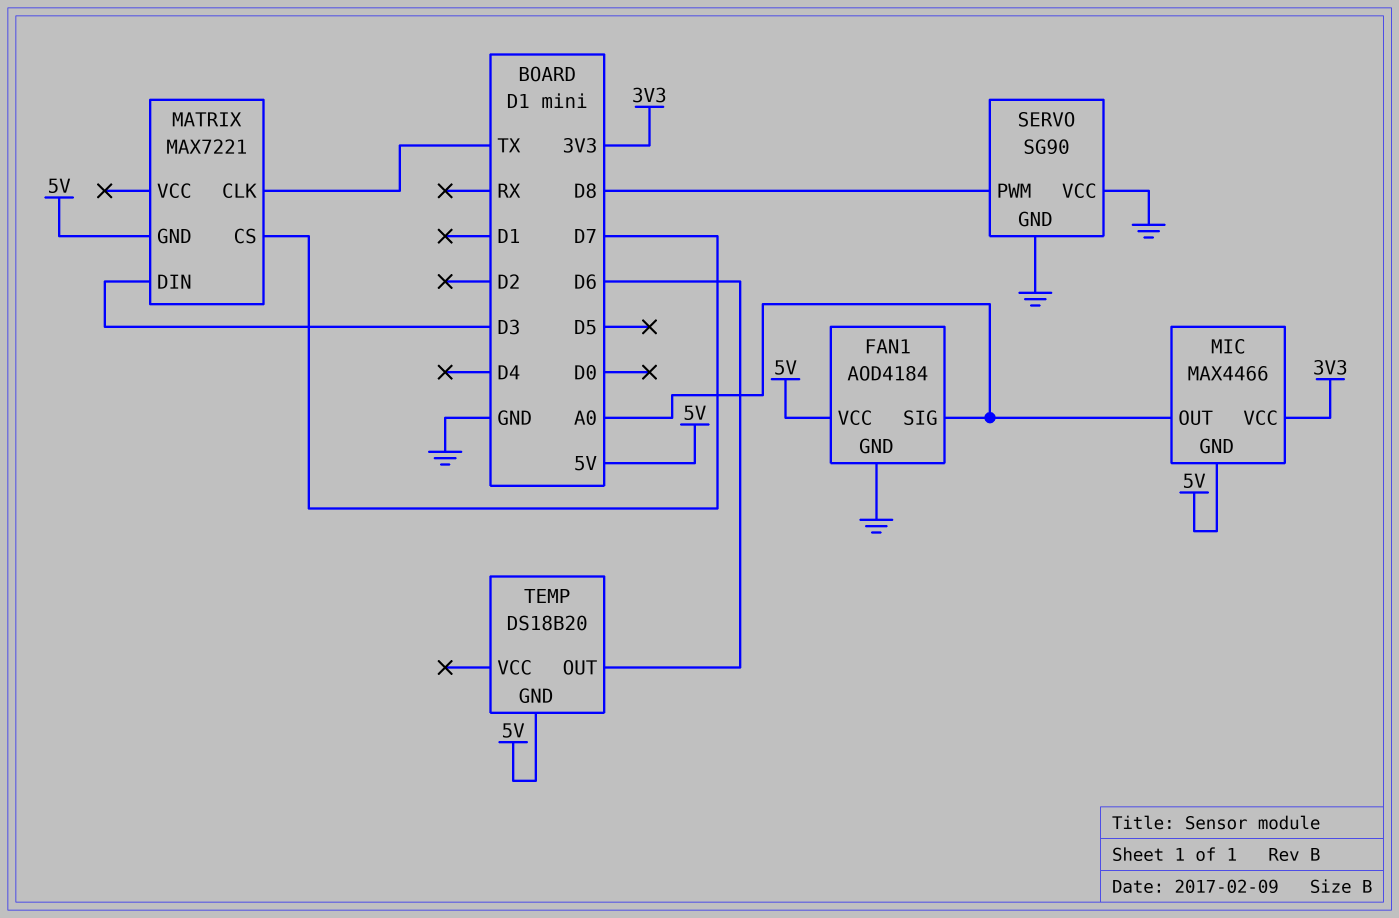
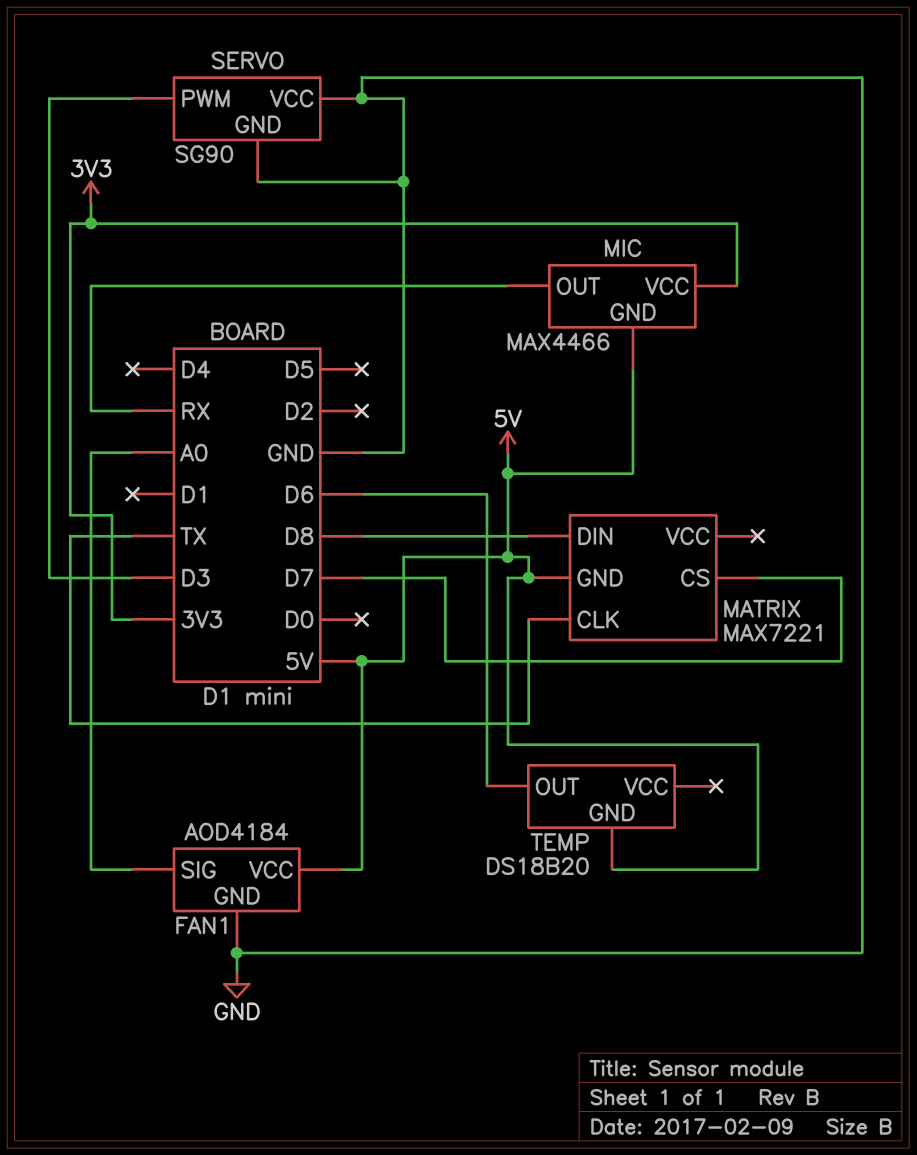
MATRIX pin DIN: D3 -> D8
MIC pin OUT: A0 -> RX
SERVO pin PWM: D8 -> D3

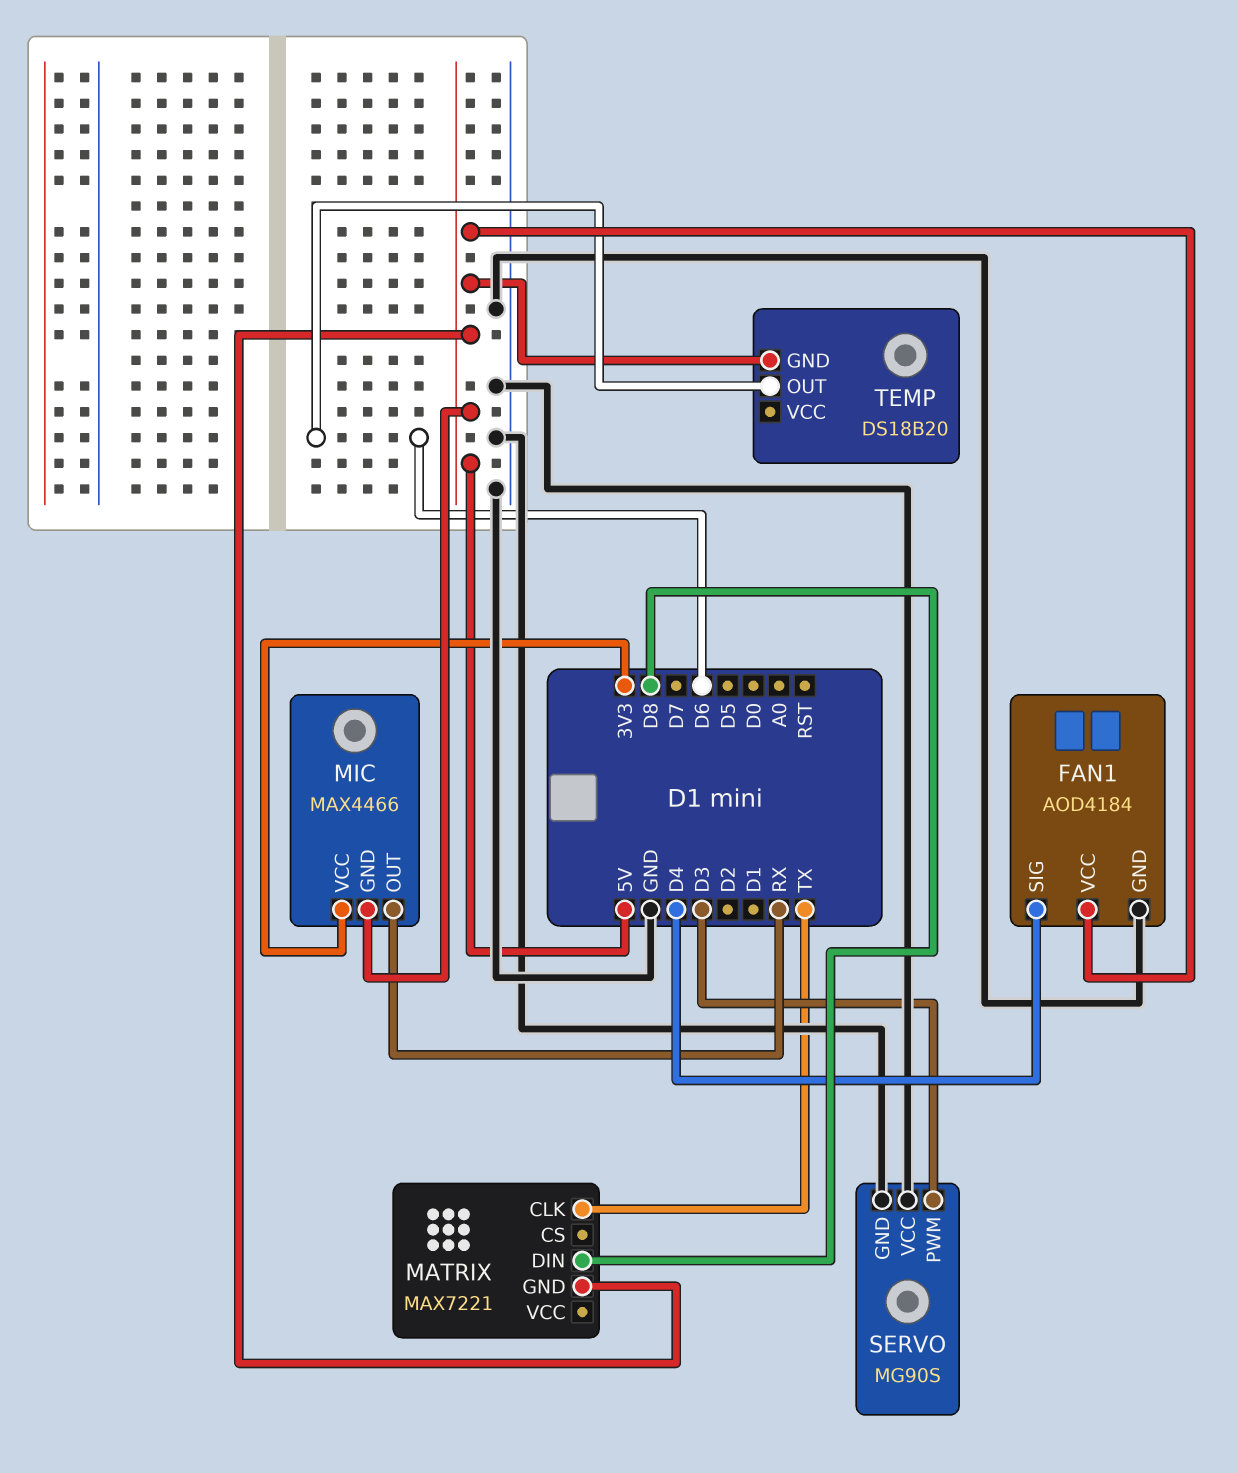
FAN1 pin SIG: A0 -> D4
MATRIX pin CS: D7 -> none
SERVO: SG90 -> MG90S

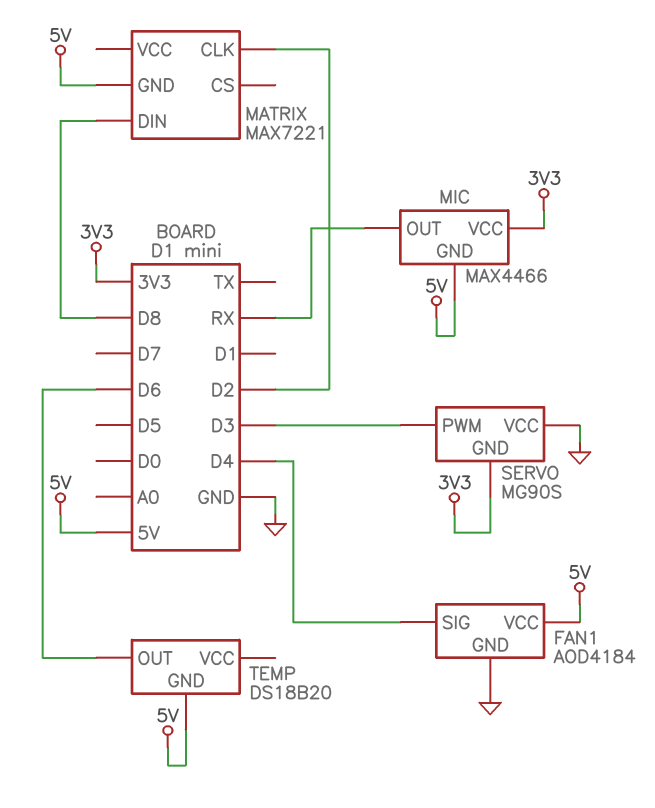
MATRIX pin CLK: TX -> D2
SERVO pin GND: GND -> 3V3

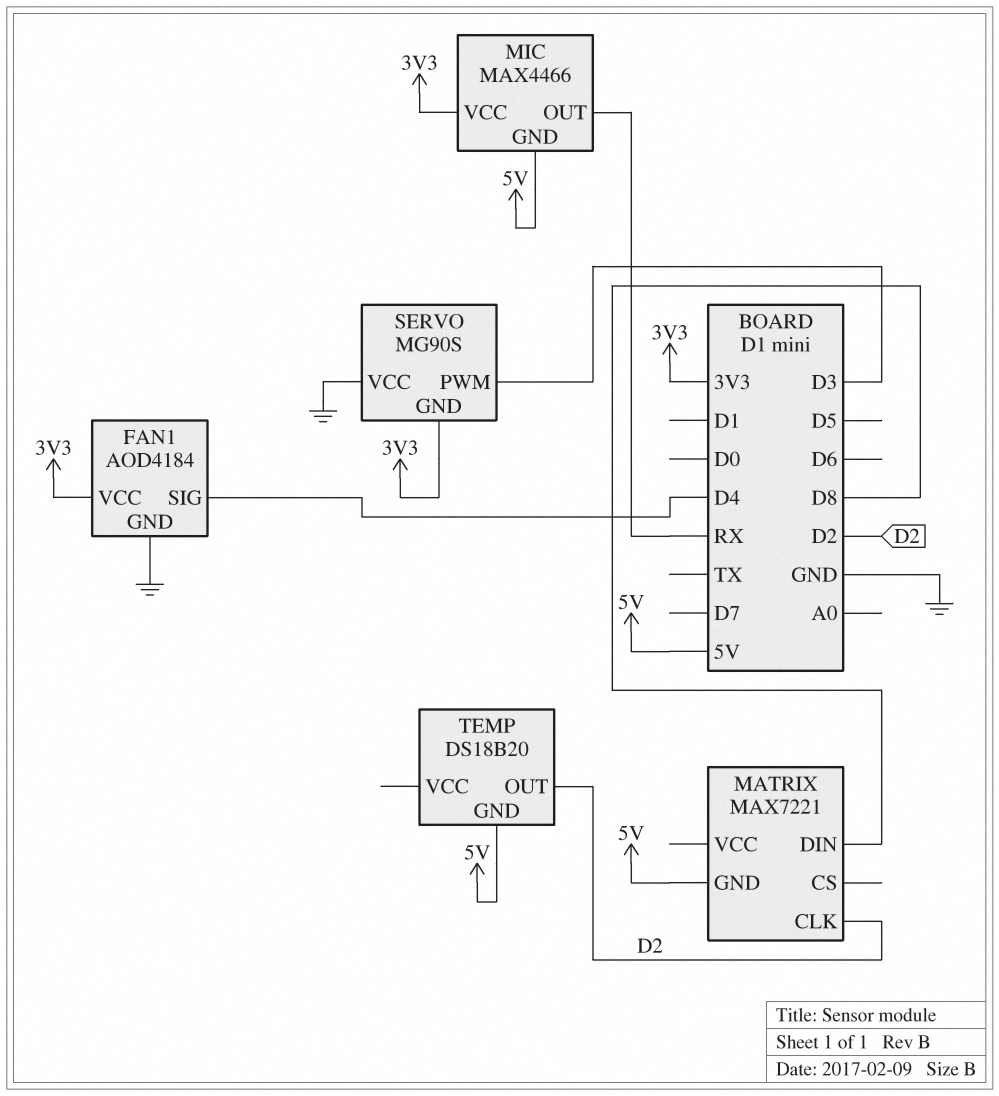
FAN1 pin VCC: 5V -> 3V3
TEMP pin OUT: D6 -> D2

